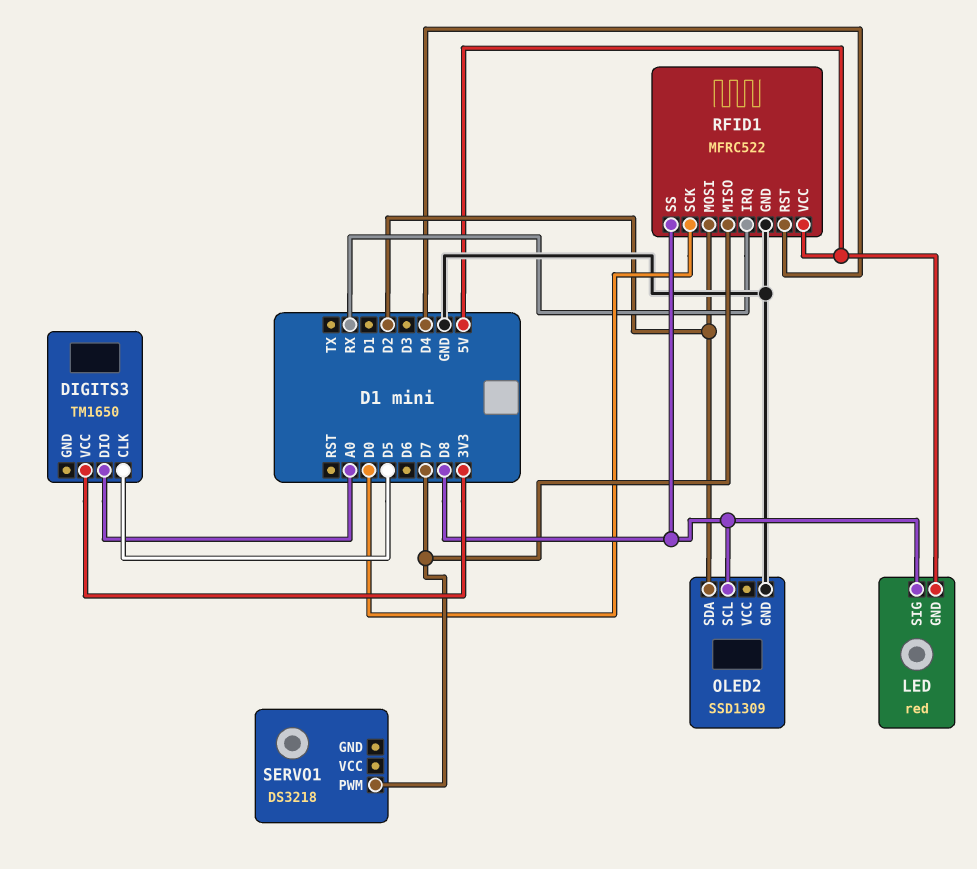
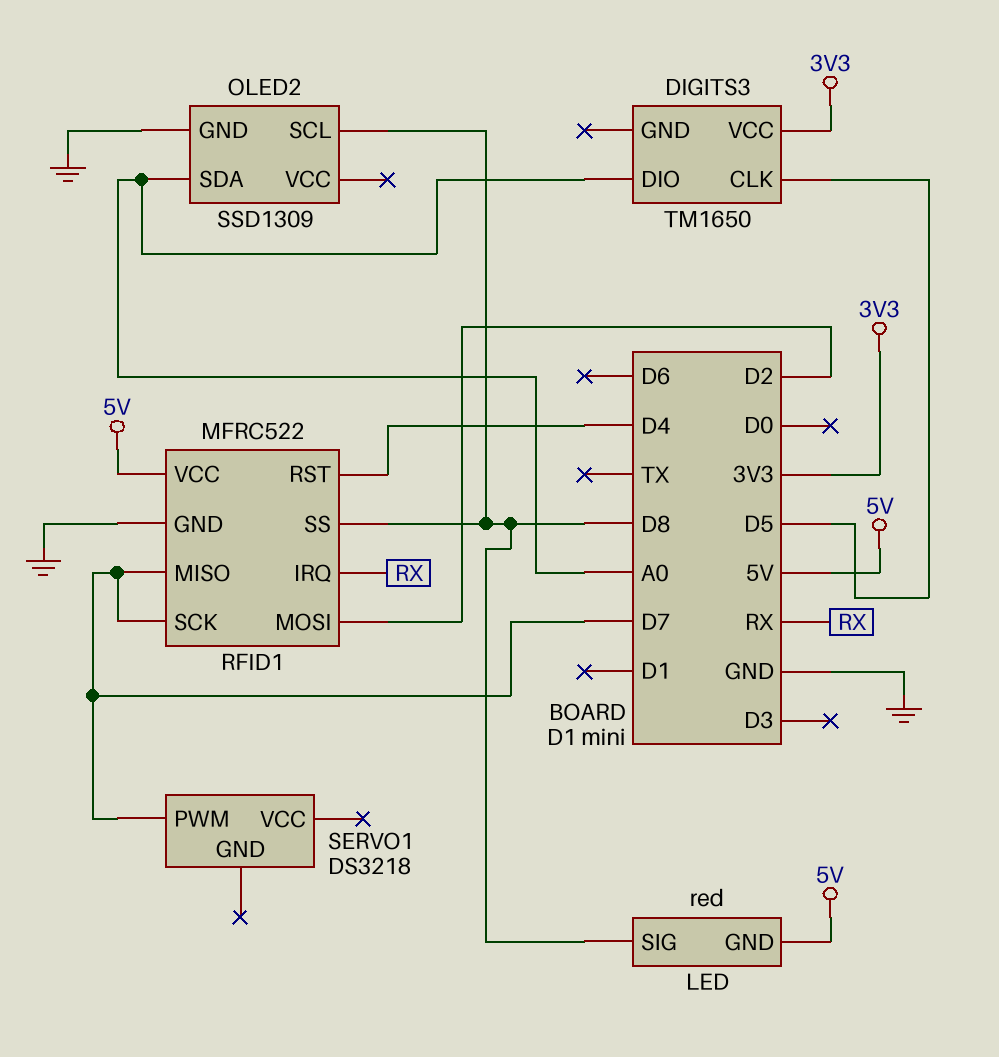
OLED2 pin SDA: D2 -> A0
RFID1 pin SCK: D0 -> D7

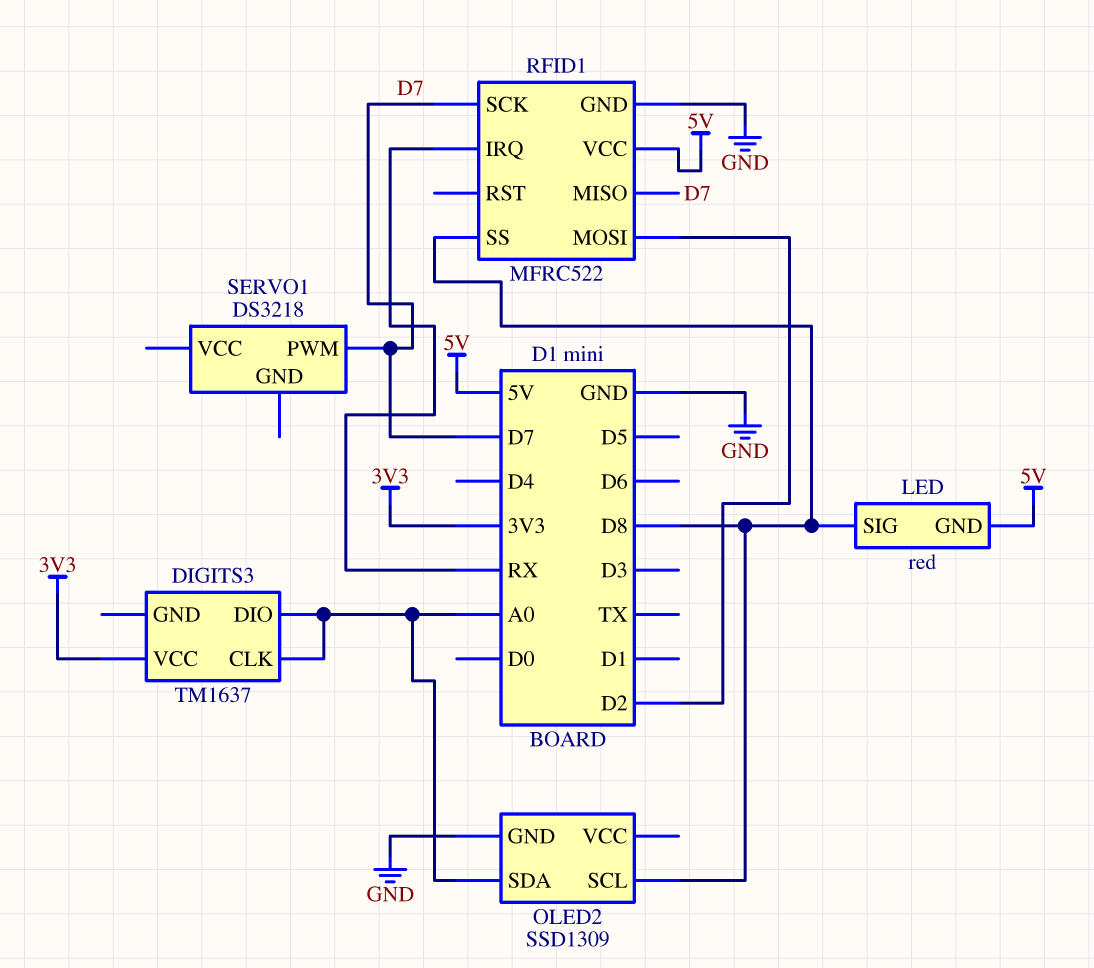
DIGITS3: TM1650 -> TM1637
DIGITS3 pin CLK: D5 -> A0
RFID1 pin RST: D4 -> none

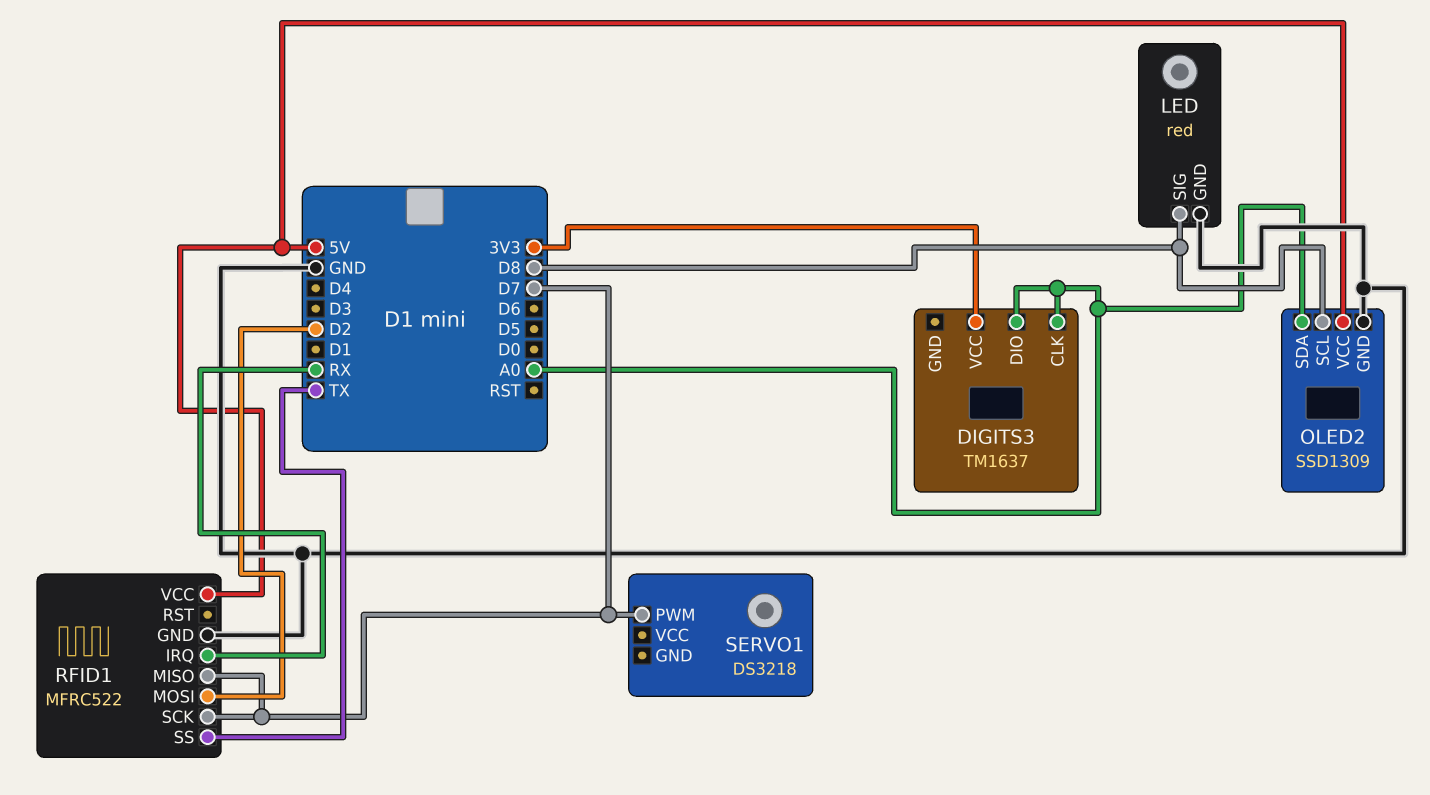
LED pin GND: 5V -> GND
OLED2 pin VCC: none -> 5V
RFID1 pin SS: D8 -> TX

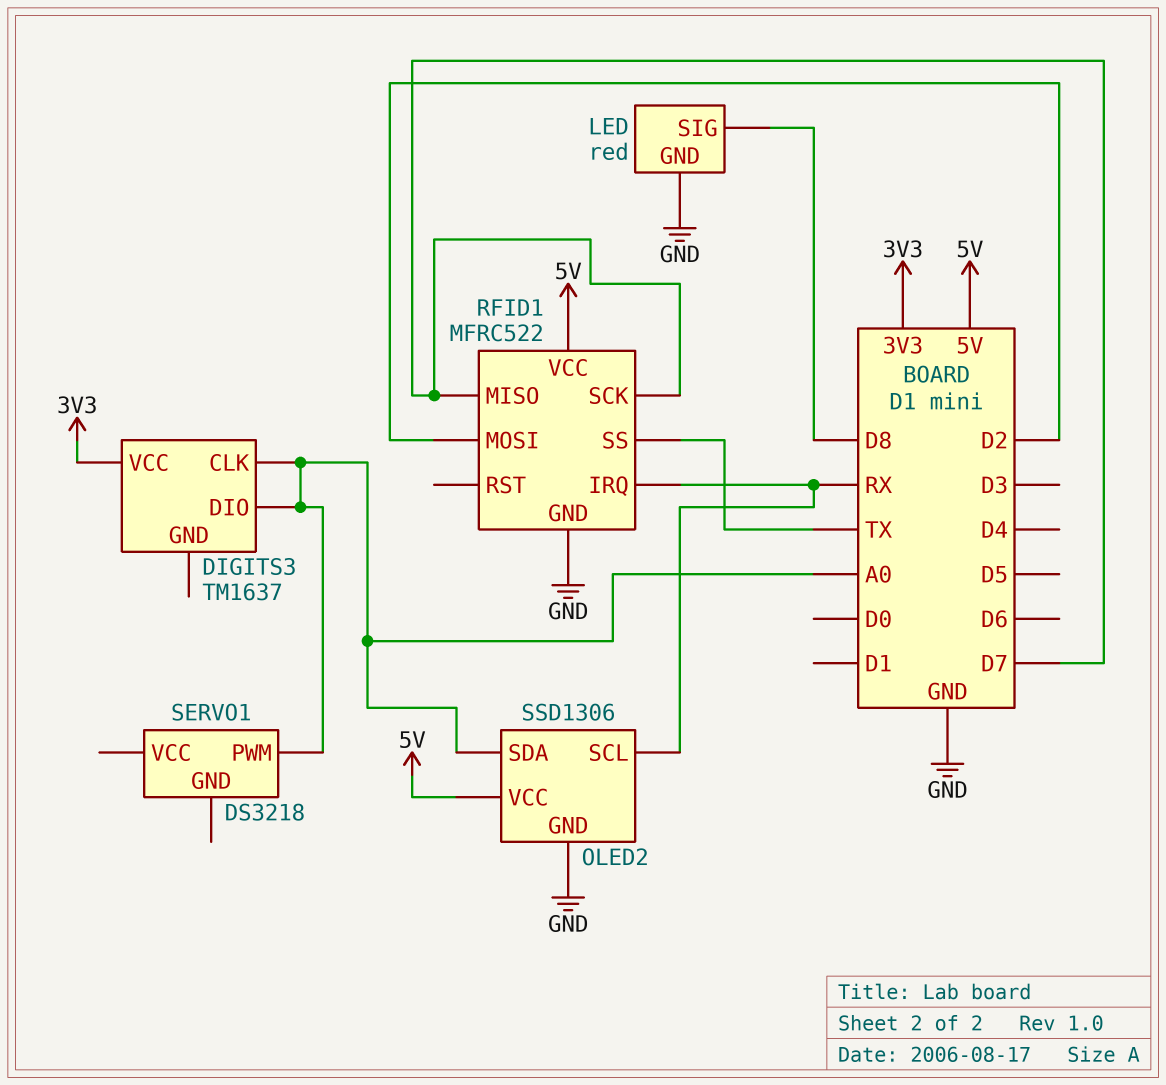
OLED2: SSD1309 -> SSD1306
OLED2 pin SCL: D8 -> RX
SERVO1 pin PWM: D7 -> A0

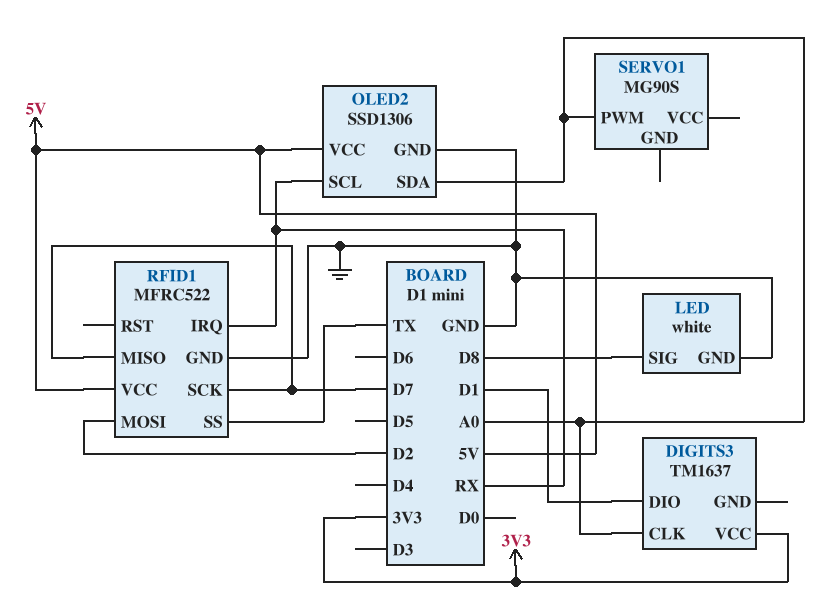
DIGITS3 pin DIO: A0 -> D1
LED: red -> white
SERVO1: DS3218 -> MG90S

